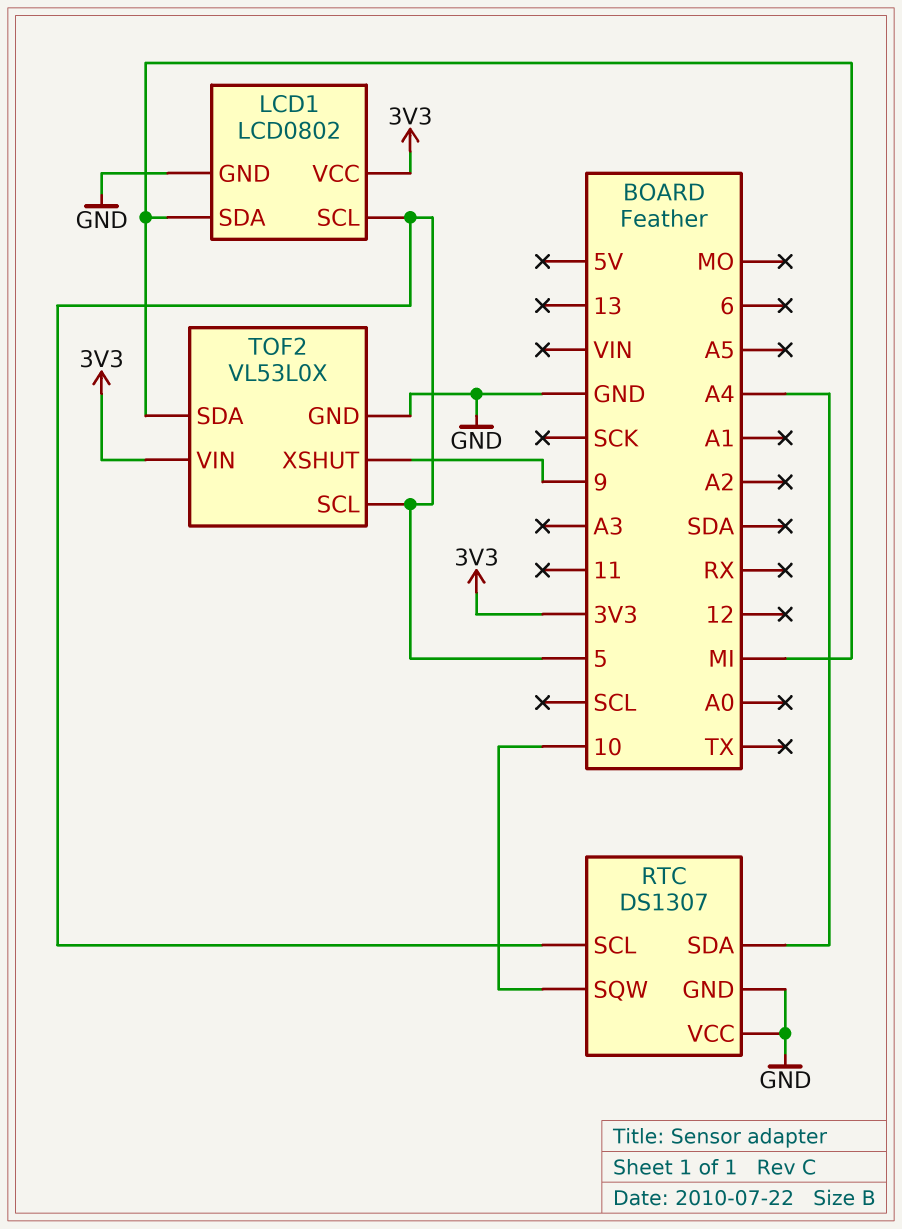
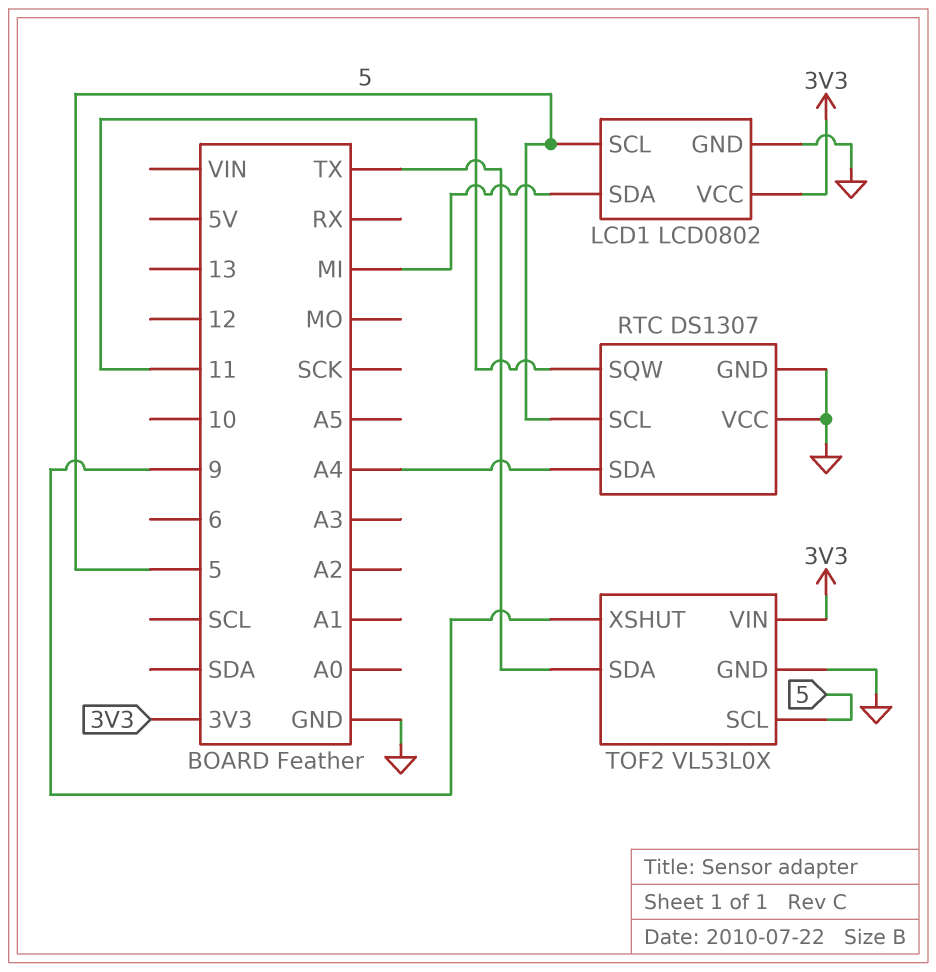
RTC pin SQW: 10 -> 11
TOF2 pin SDA: MI -> TX

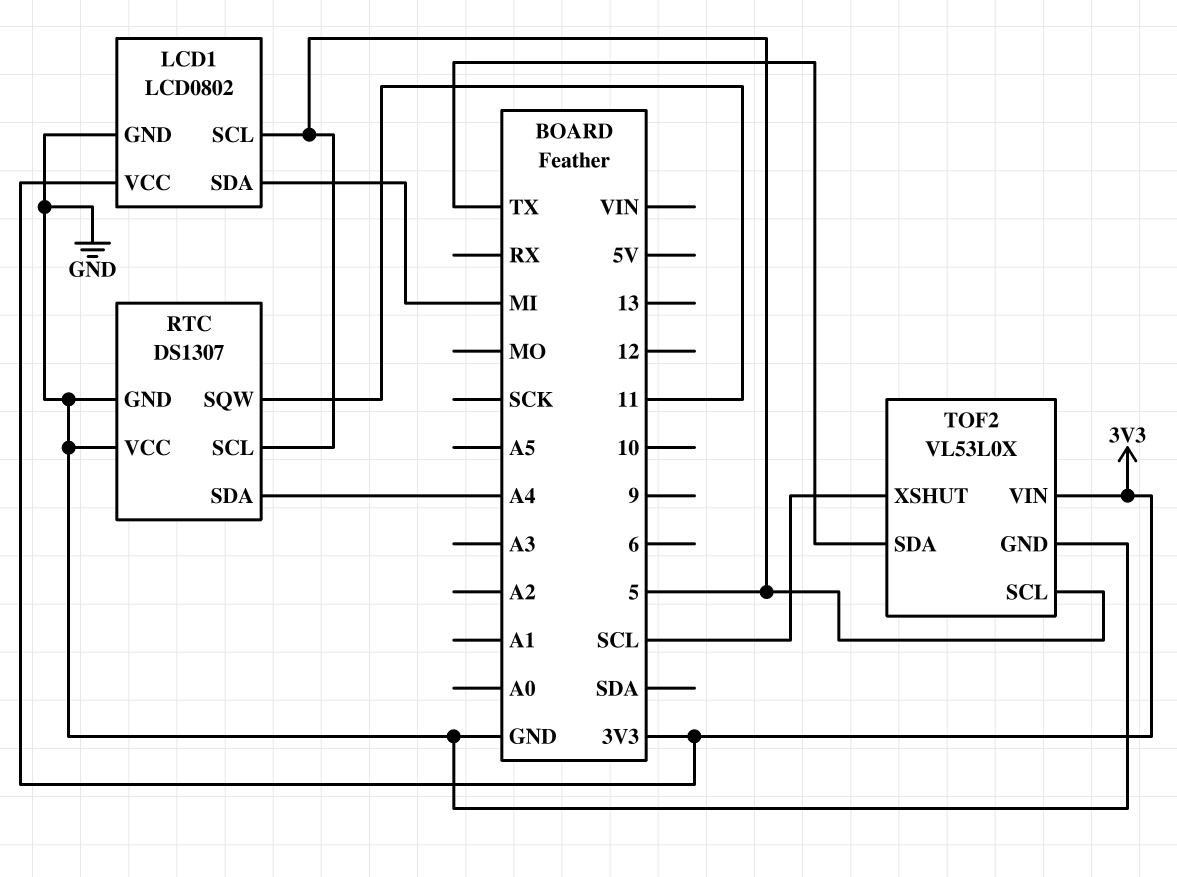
TOF2 pin XSHUT: 9 -> SCL

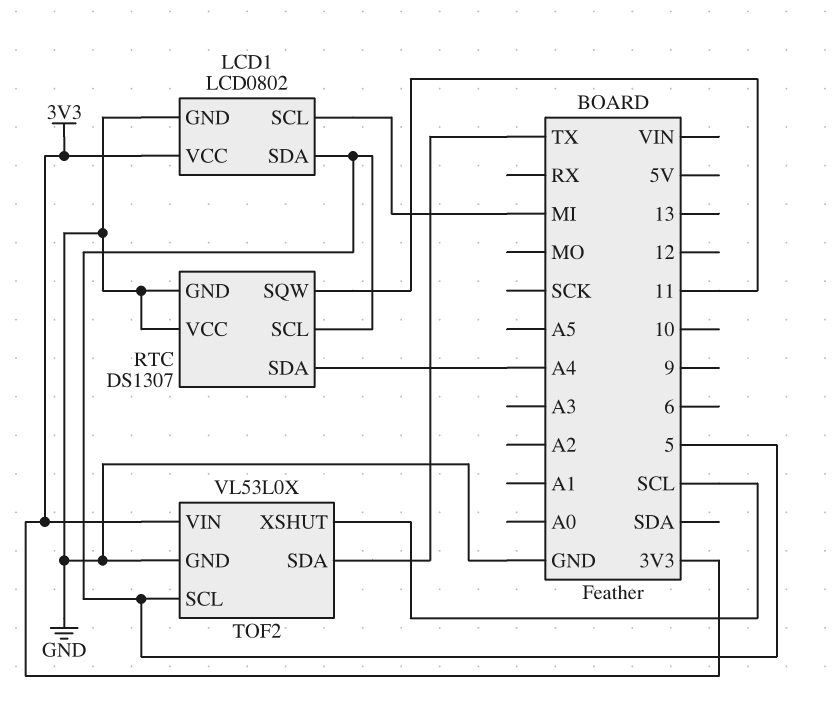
LCD1 pin SCL: 5 -> MI
LCD1 pin SDA: MI -> 5

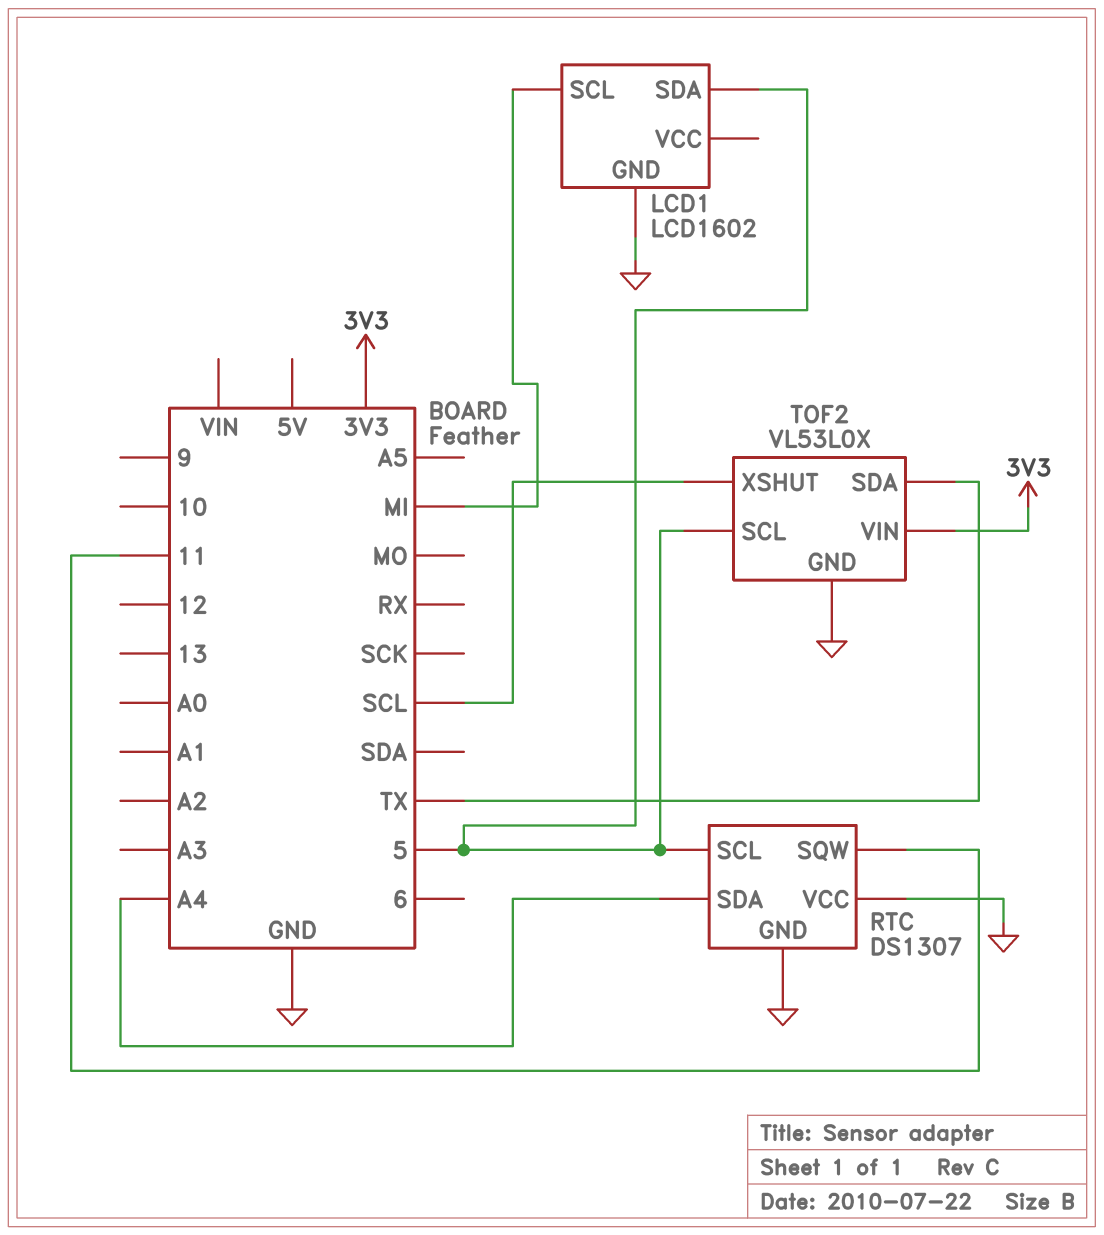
LCD1: LCD0802 -> LCD1602
LCD1 pin VCC: 3V3 -> none

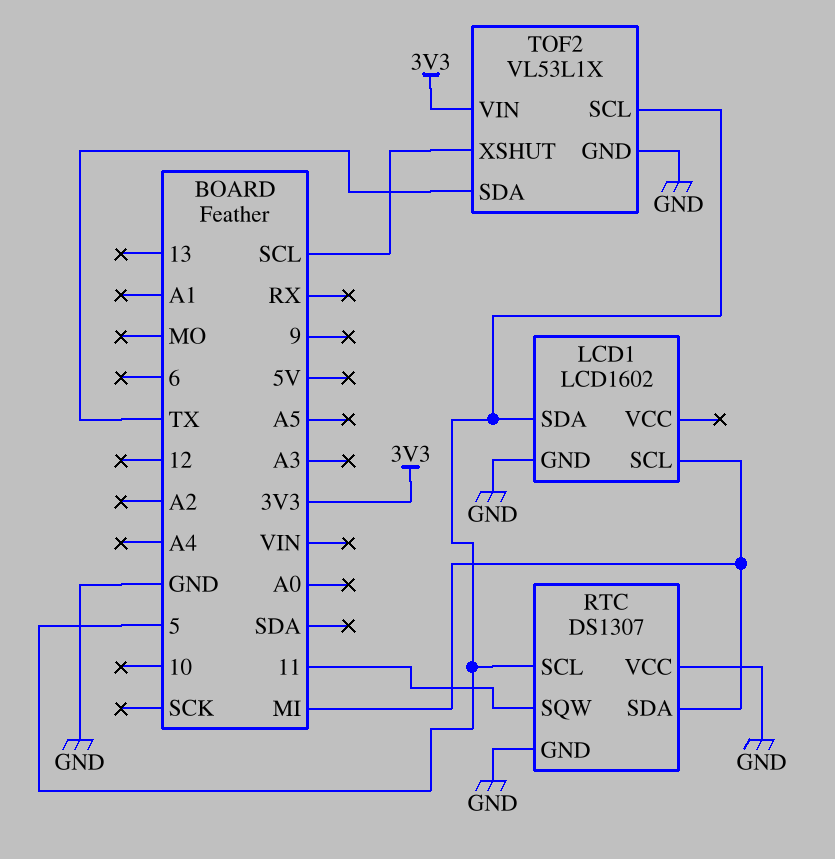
RTC pin SDA: A4 -> MI
TOF2: VL53L0X -> VL53L1X

